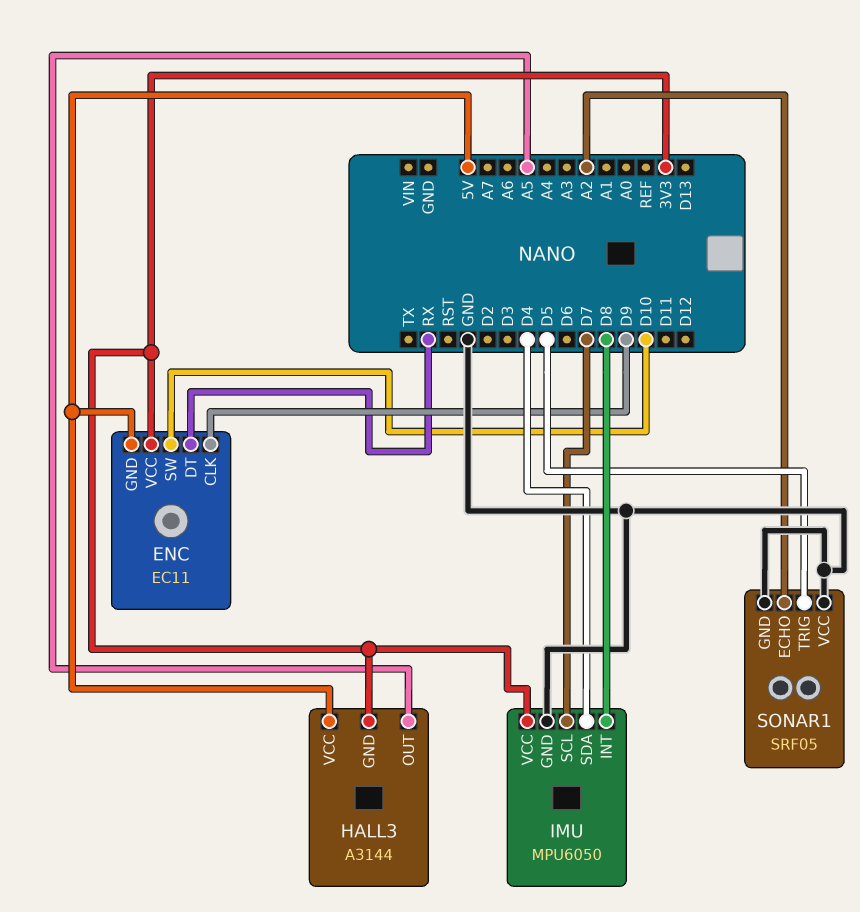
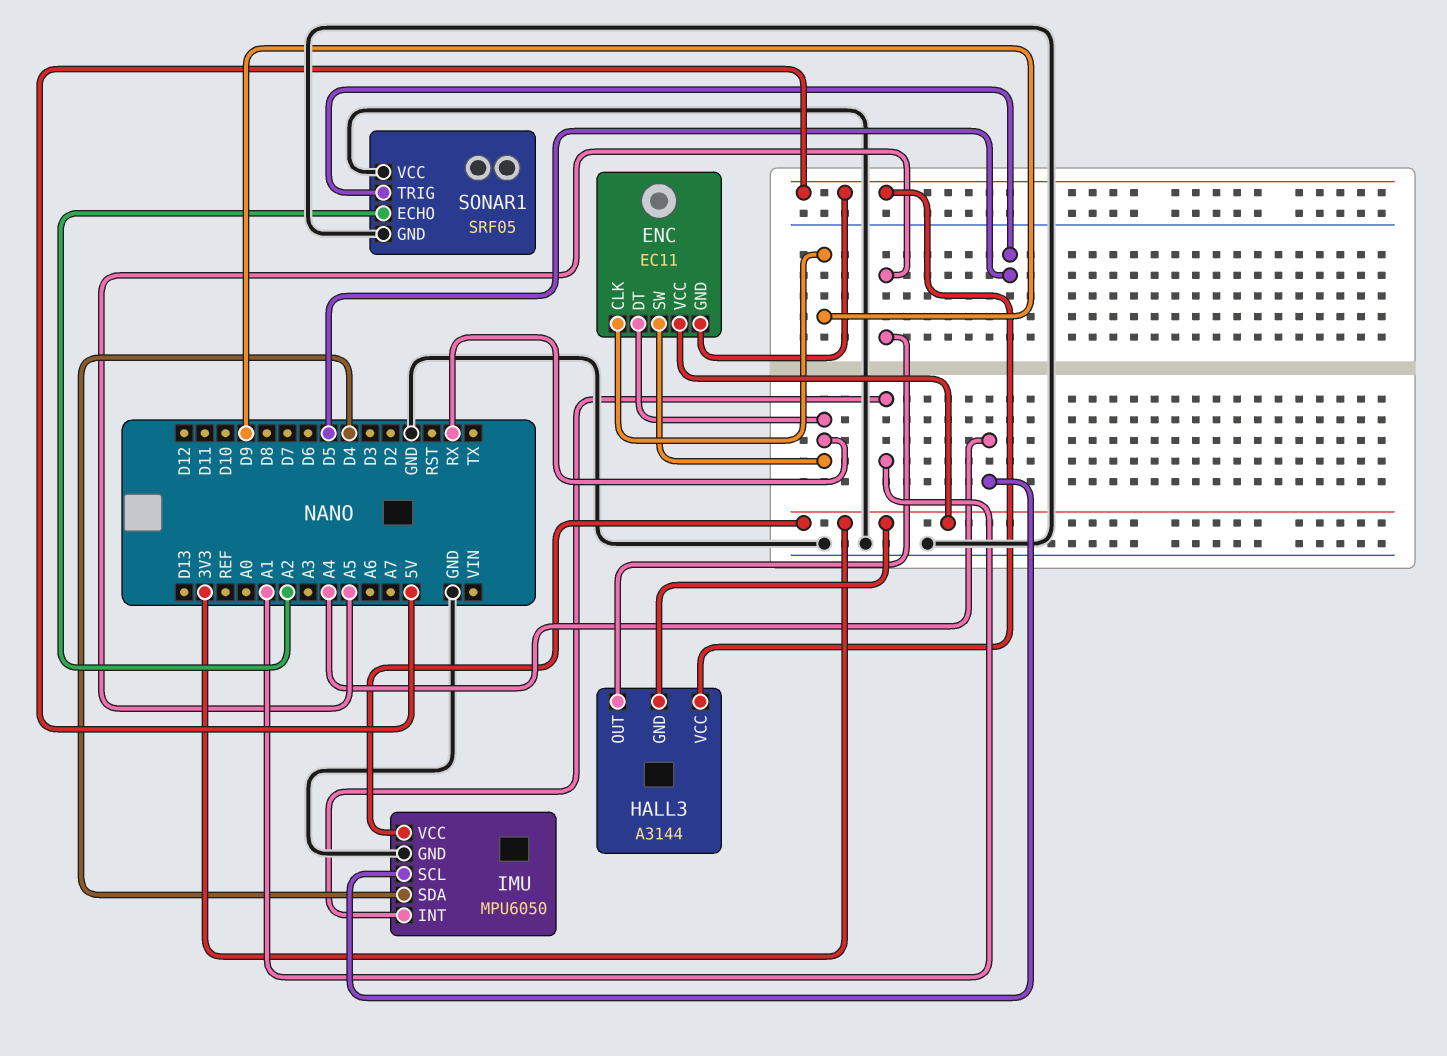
ENC pin SW: D10 -> RX
IMU pin INT: D8 -> A1
IMU pin SCL: D7 -> A4

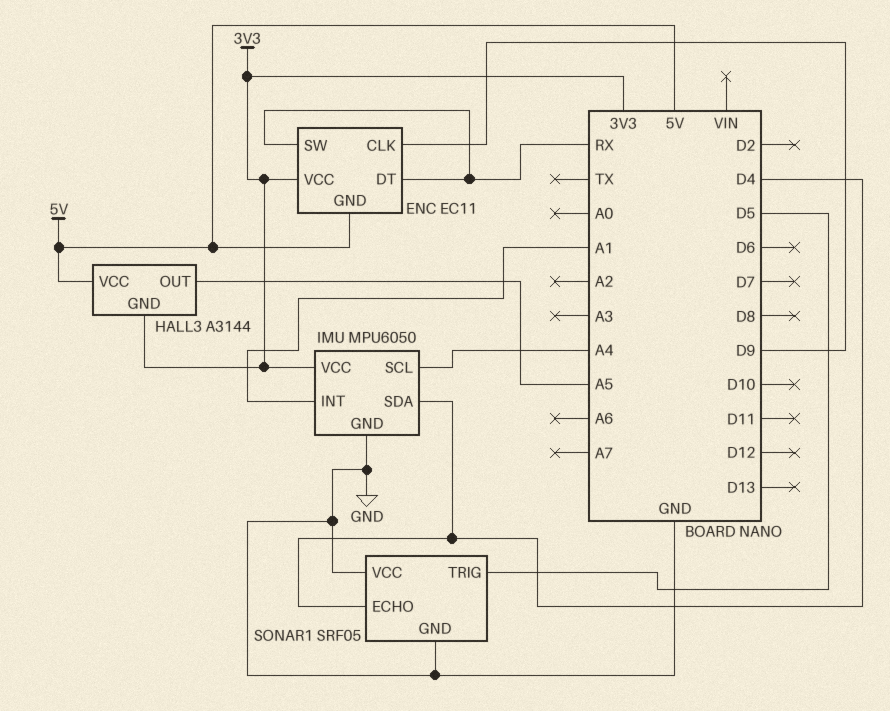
SONAR1 pin ECHO: A2 -> D4

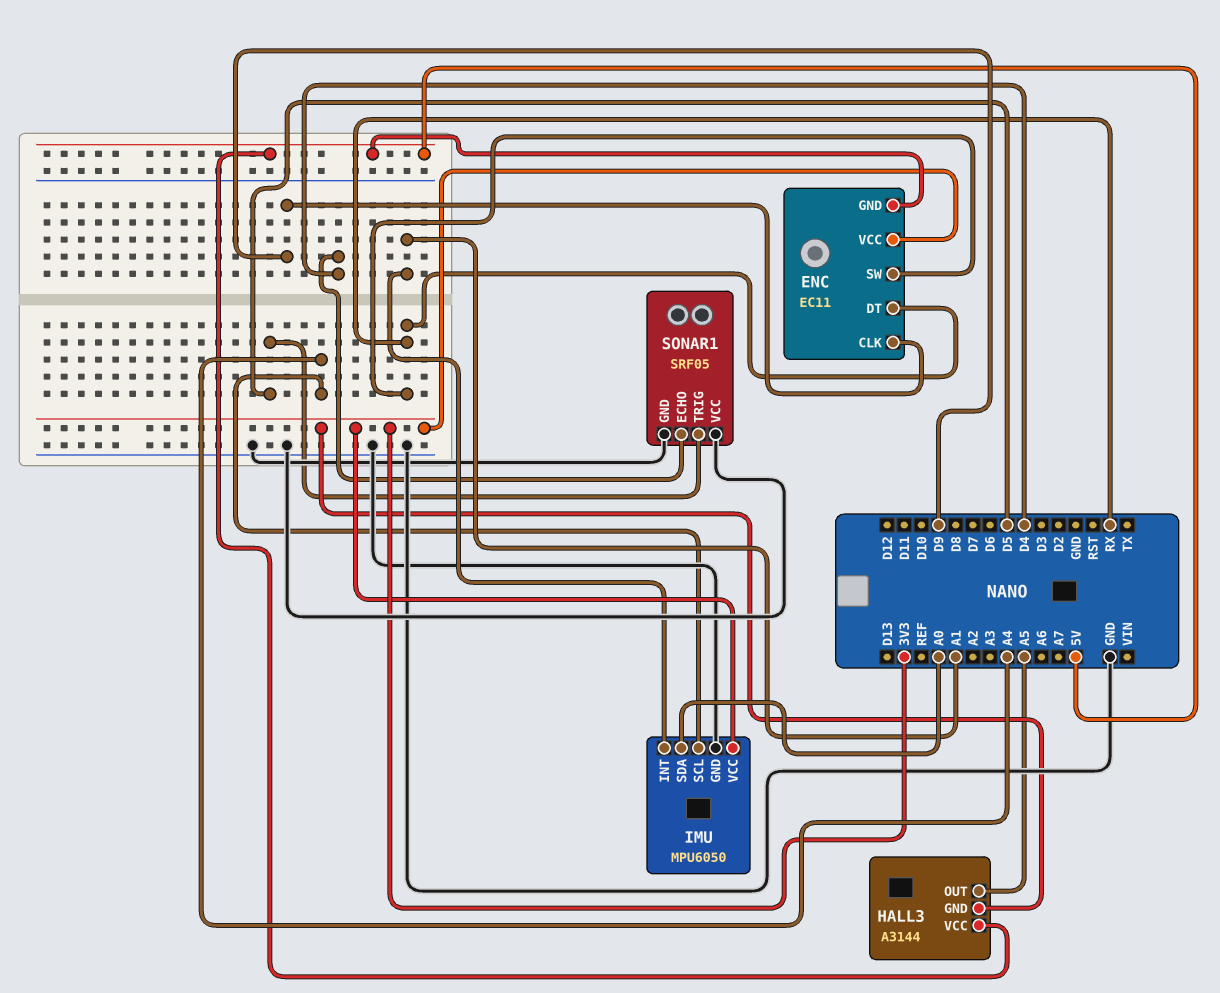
IMU pin SDA: D4 -> A0

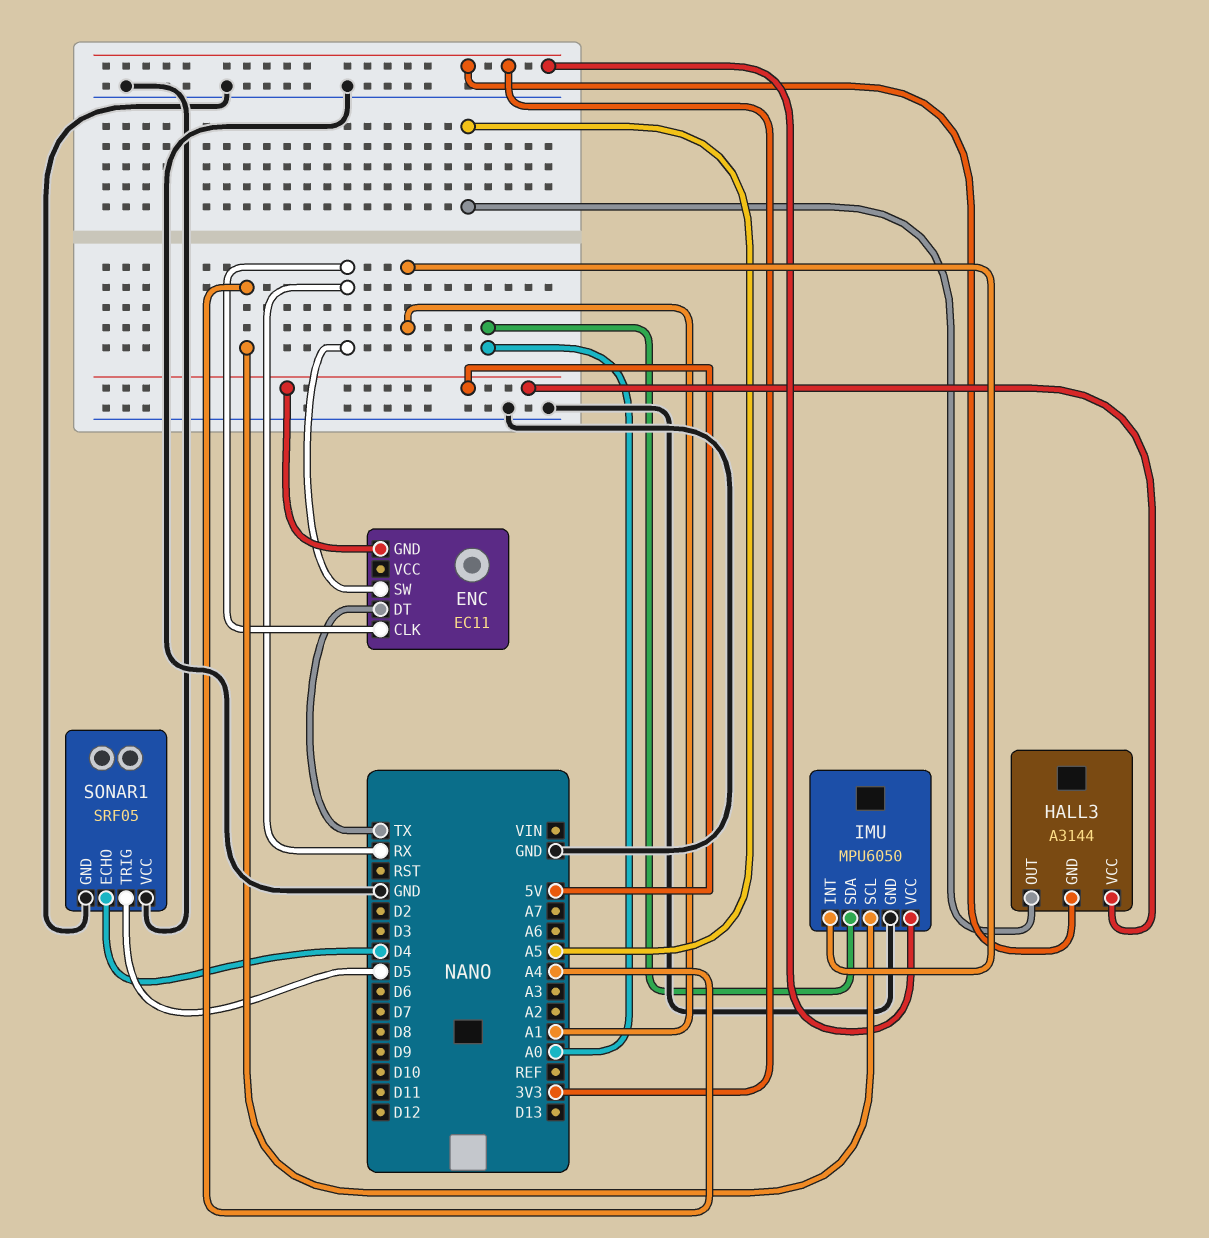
ENC pin CLK: D9 -> RX
ENC pin DT: RX -> TX
ENC pin VCC: 3V3 -> none

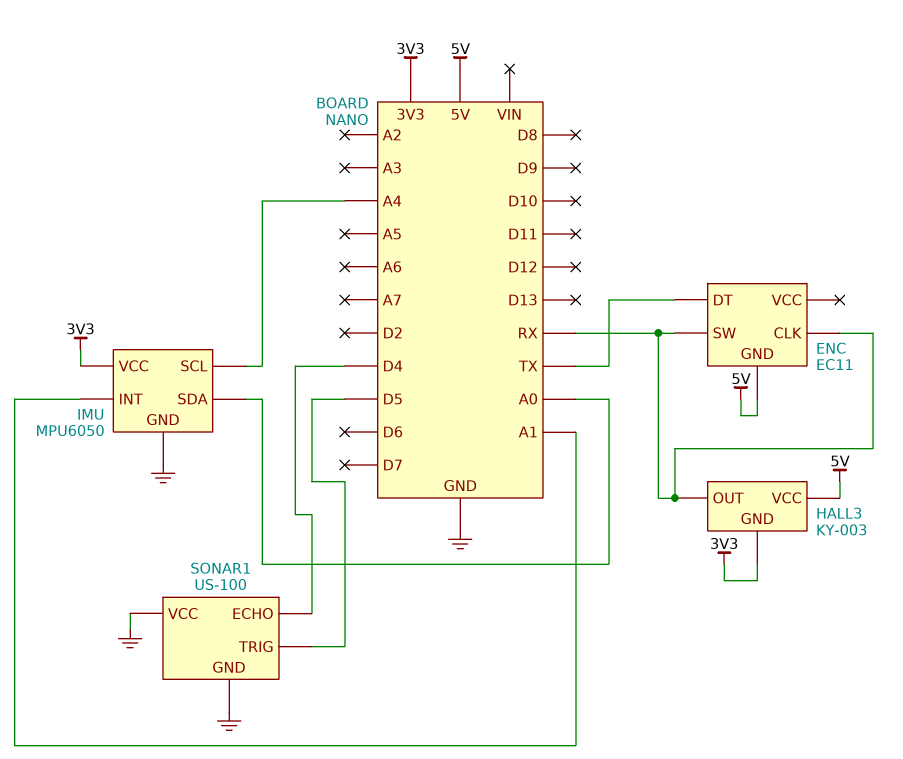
HALL3: A3144 -> KY-003
HALL3 pin OUT: A5 -> RX
SONAR1: SRF05 -> US-100

